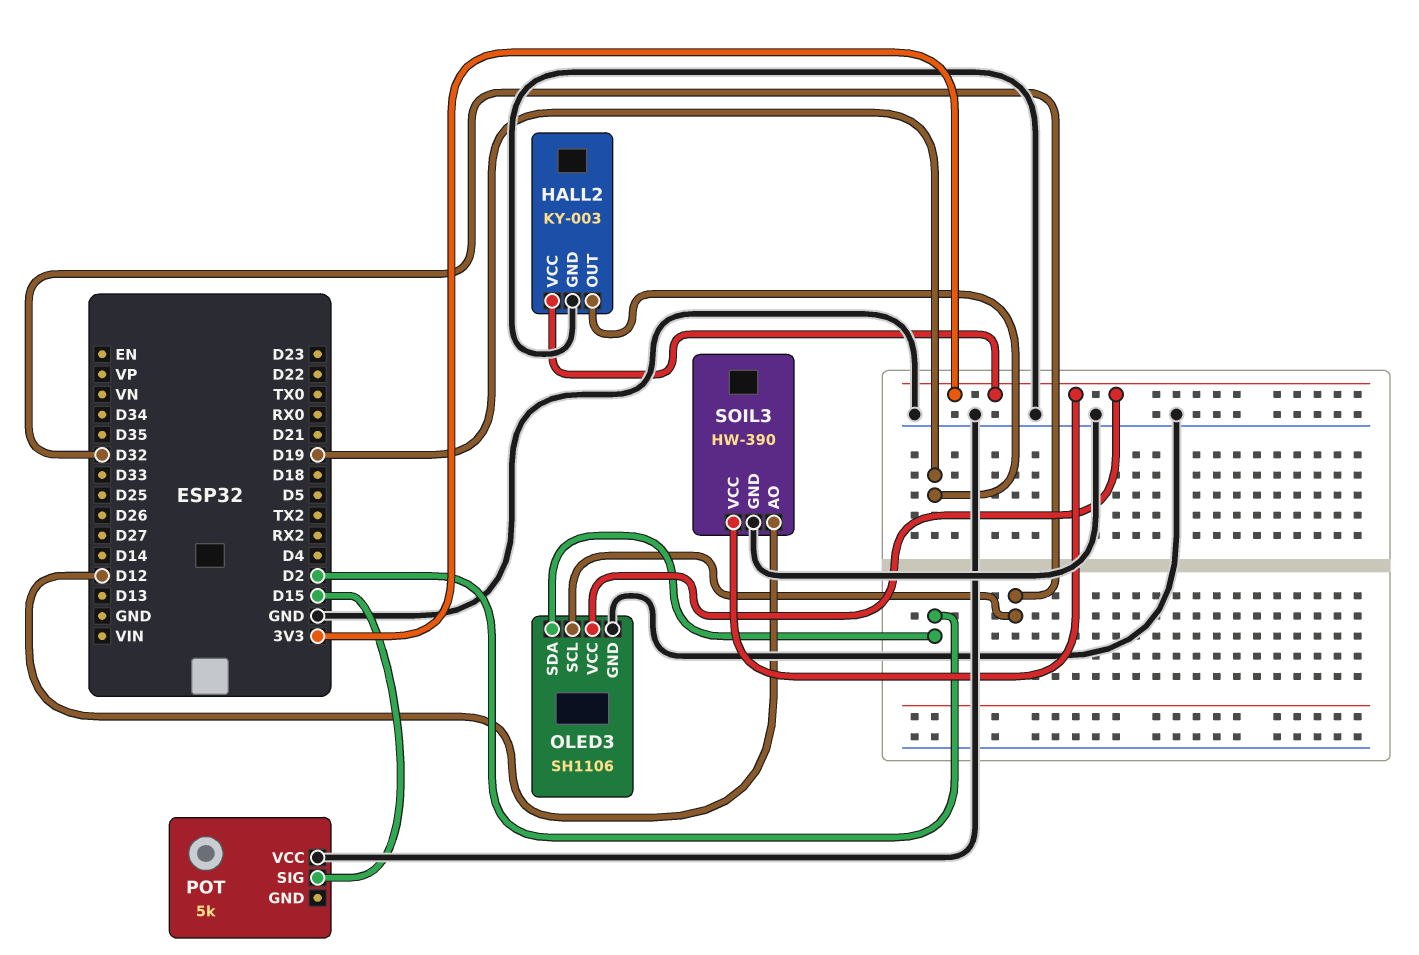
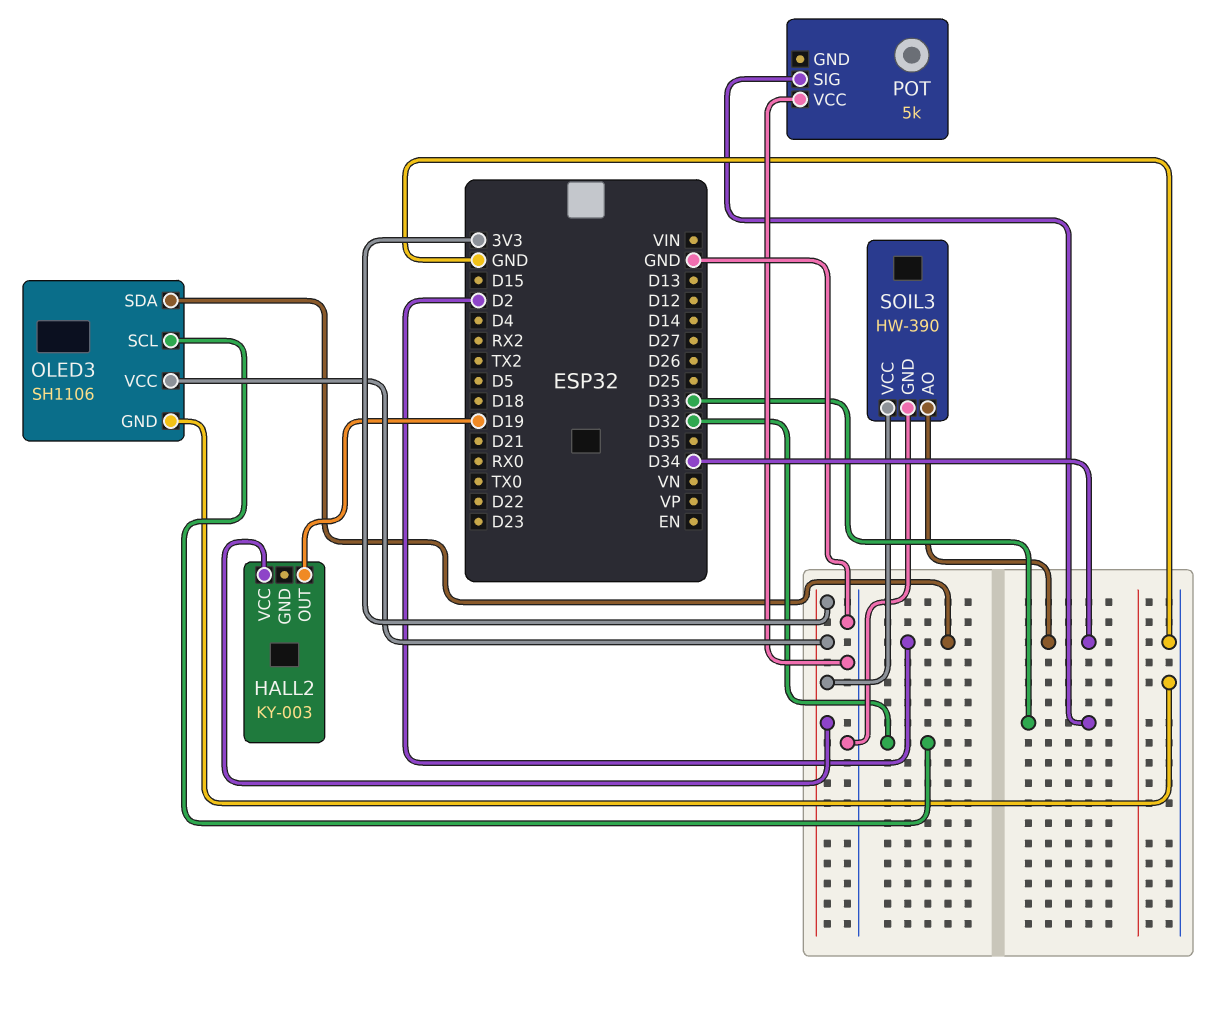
HALL2 pin GND: GND -> none
POT pin SIG: D15 -> D33
SOIL3 pin AO: D12 -> D34

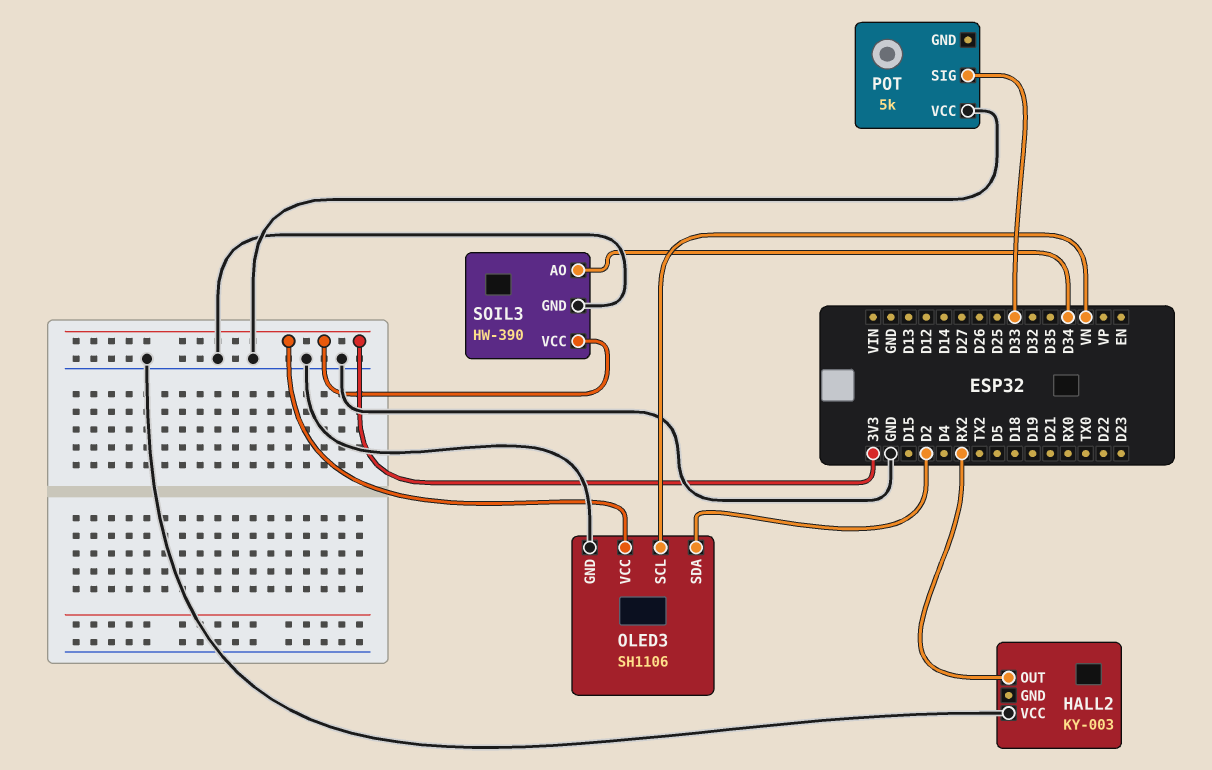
HALL2 pin OUT: D19 -> RX2
HALL2 pin VCC: 3V3 -> GND
OLED3 pin SCL: D32 -> VN

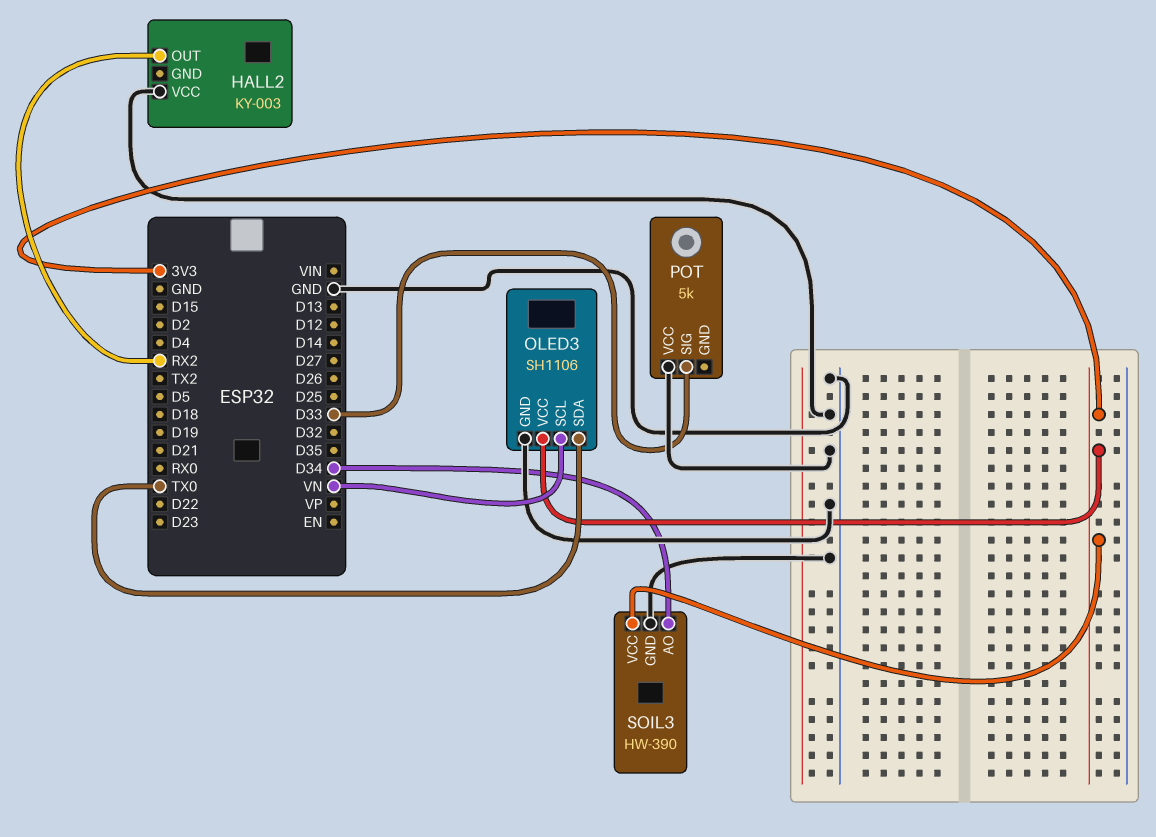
OLED3 pin SDA: D2 -> TX0

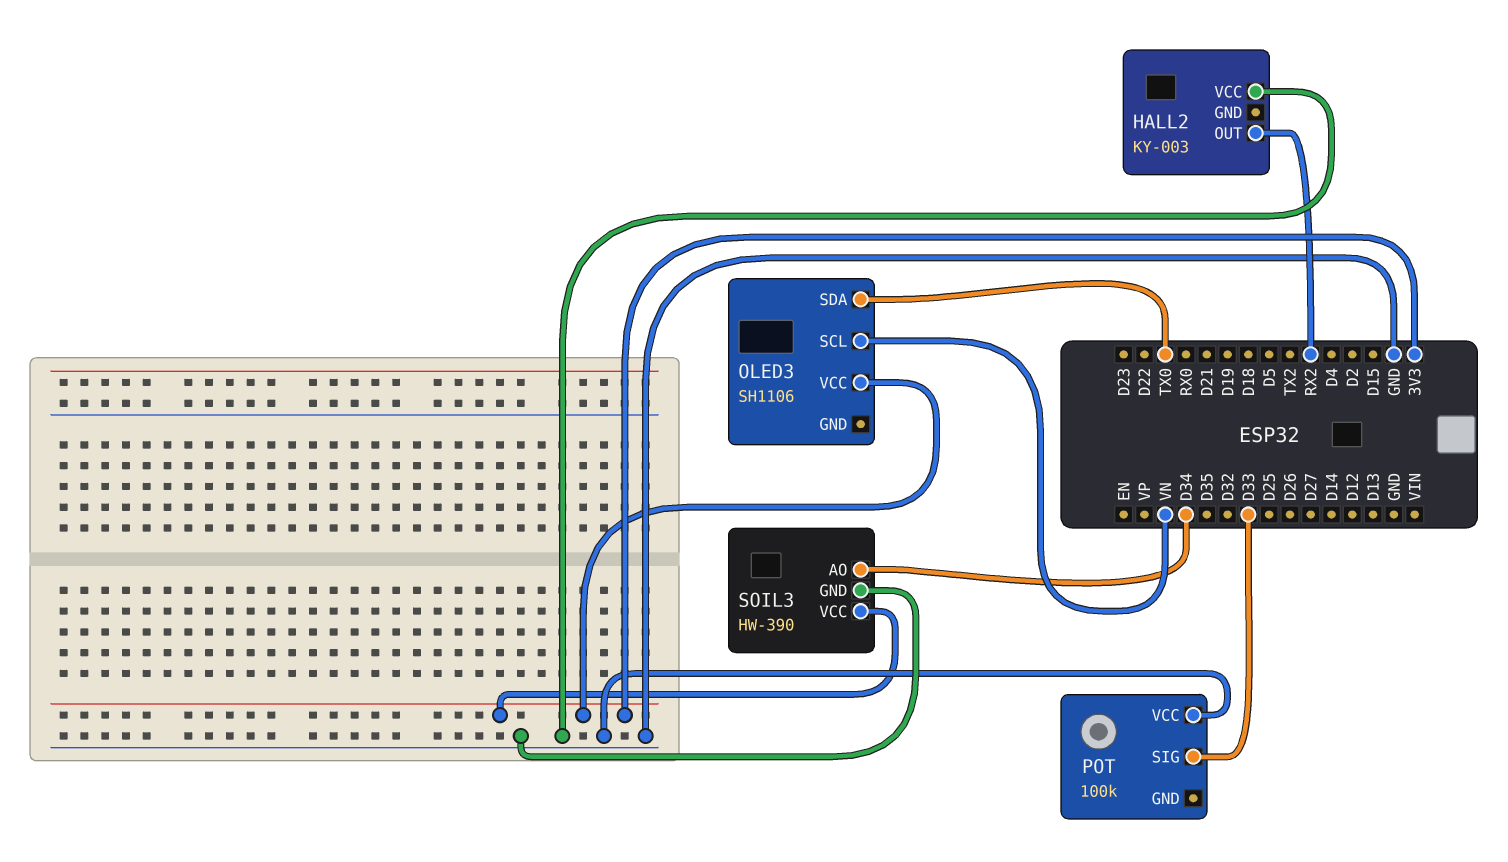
OLED3 pin GND: GND -> none
POT: 5k -> 100k

